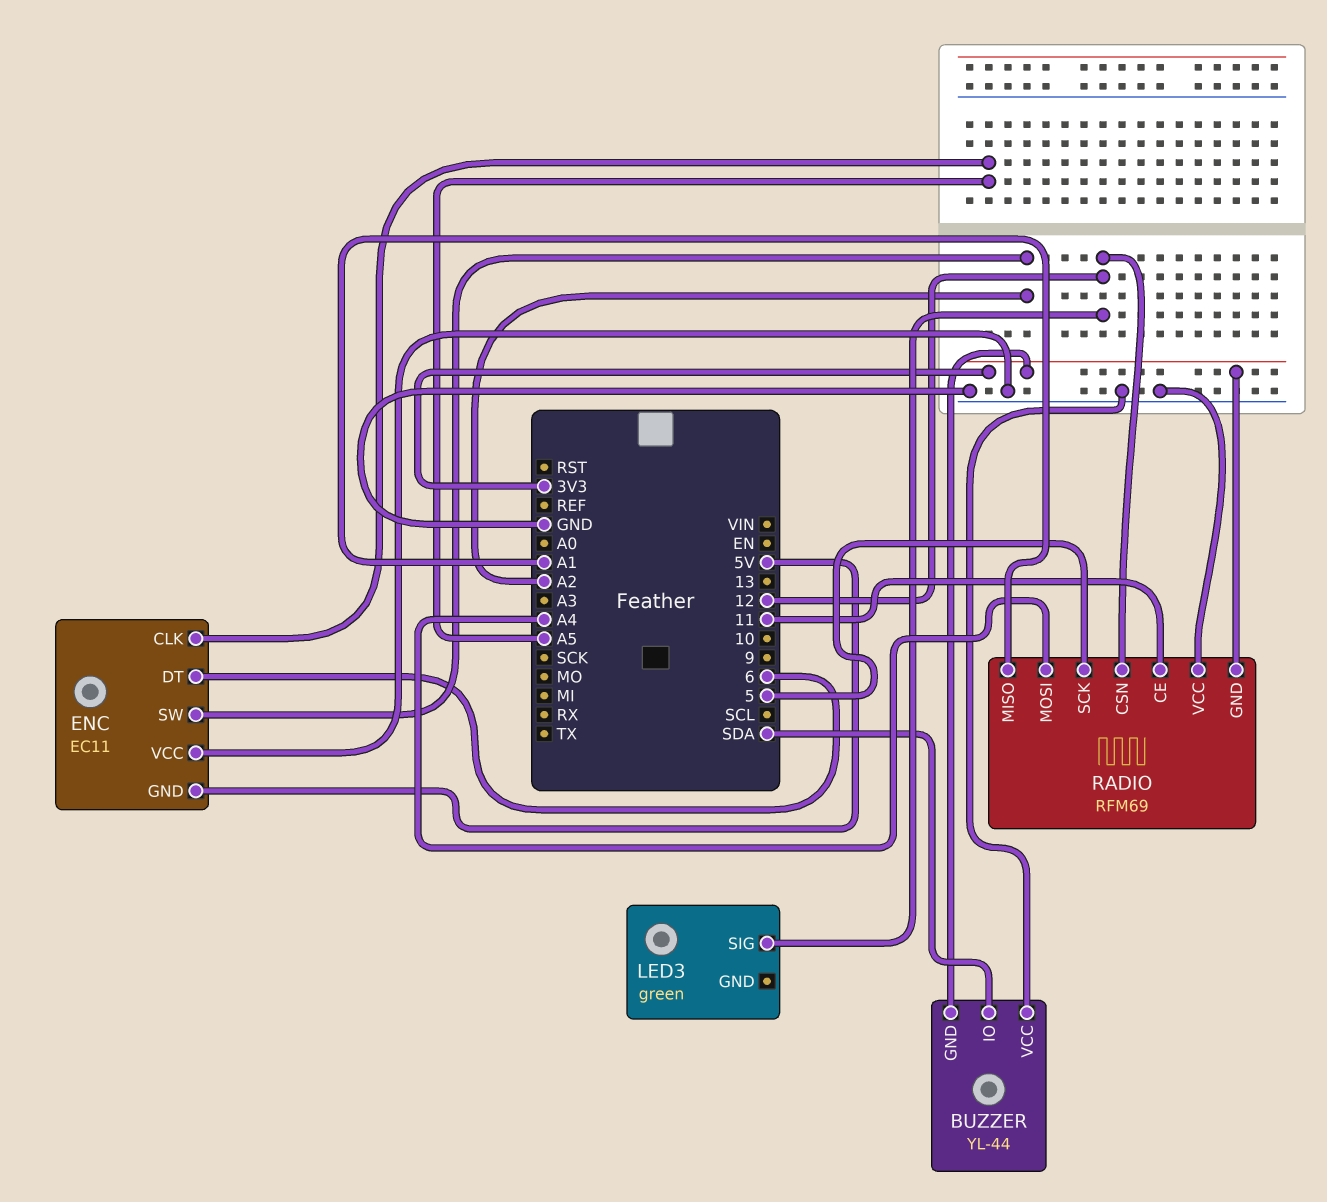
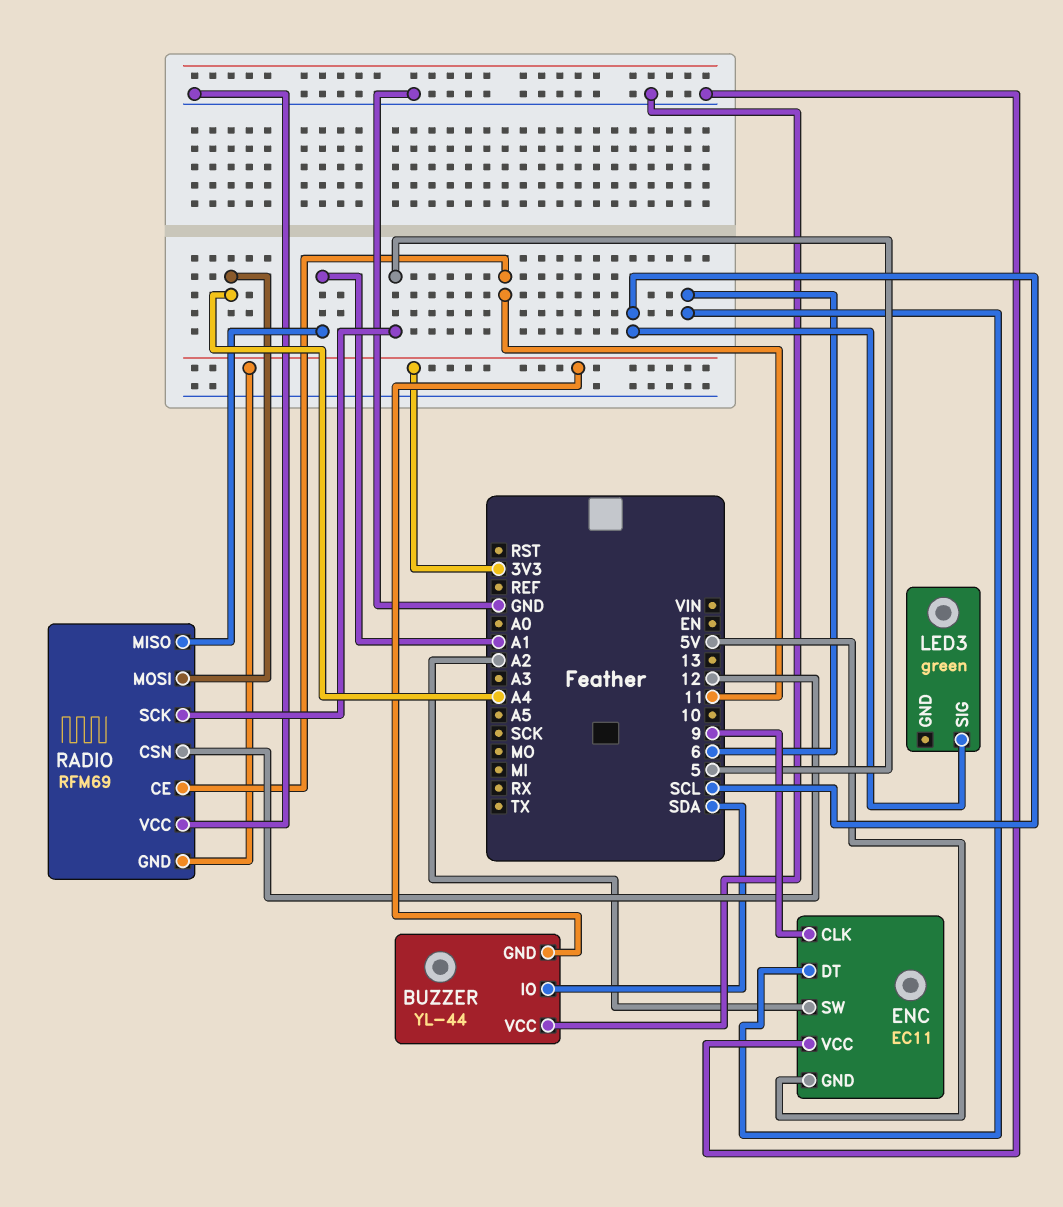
ENC pin CLK: A5 -> 9
LED3 pin SIG: 12 -> SCL

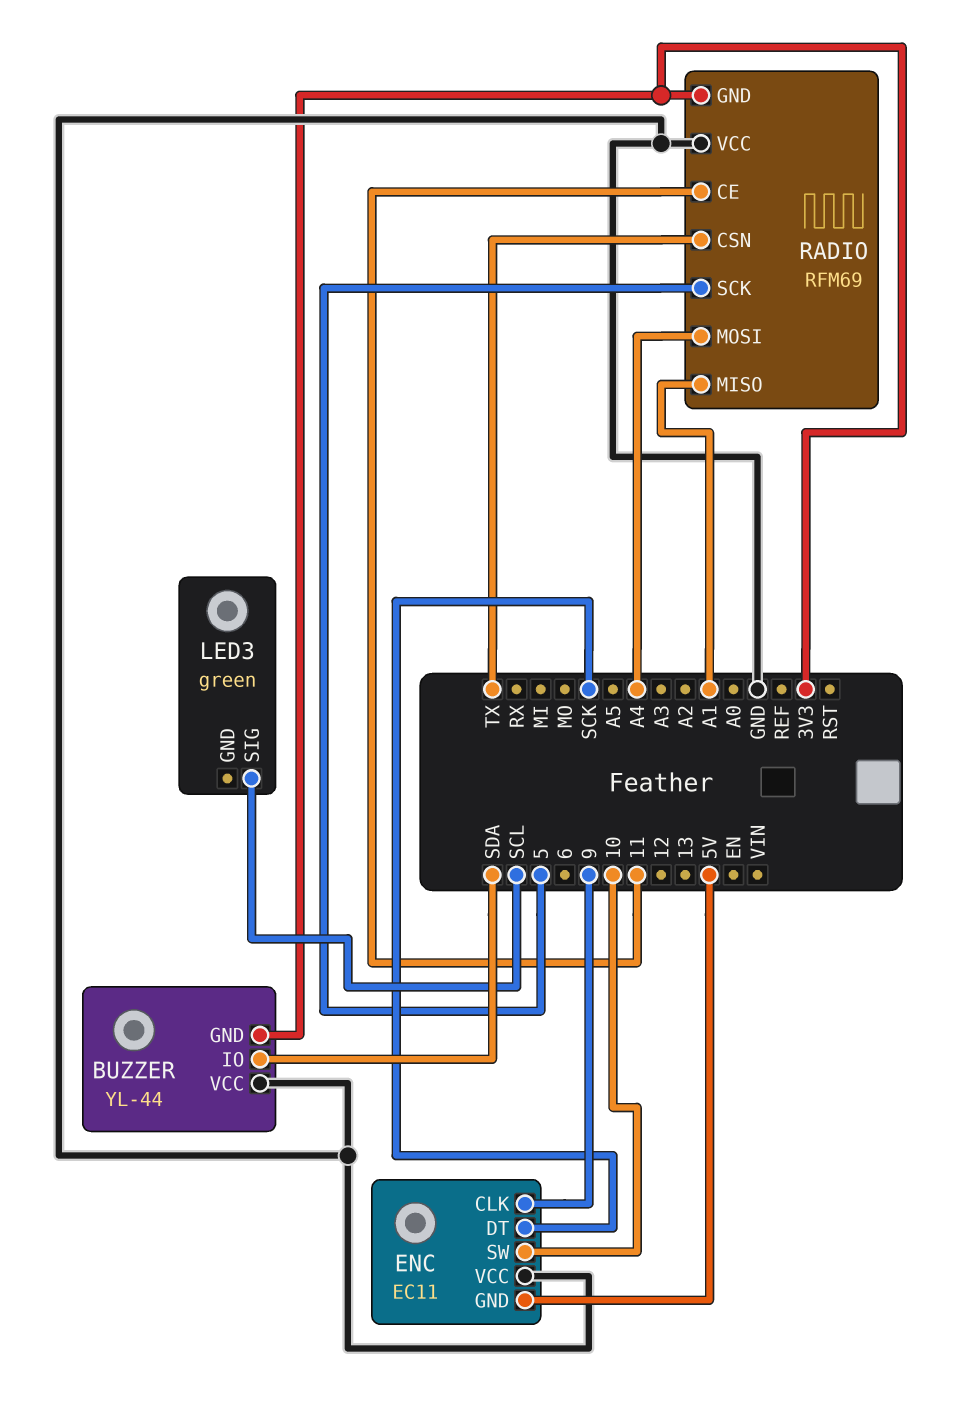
ENC pin DT: 6 -> SCK
ENC pin SW: A2 -> 10
RADIO pin CSN: 12 -> TX

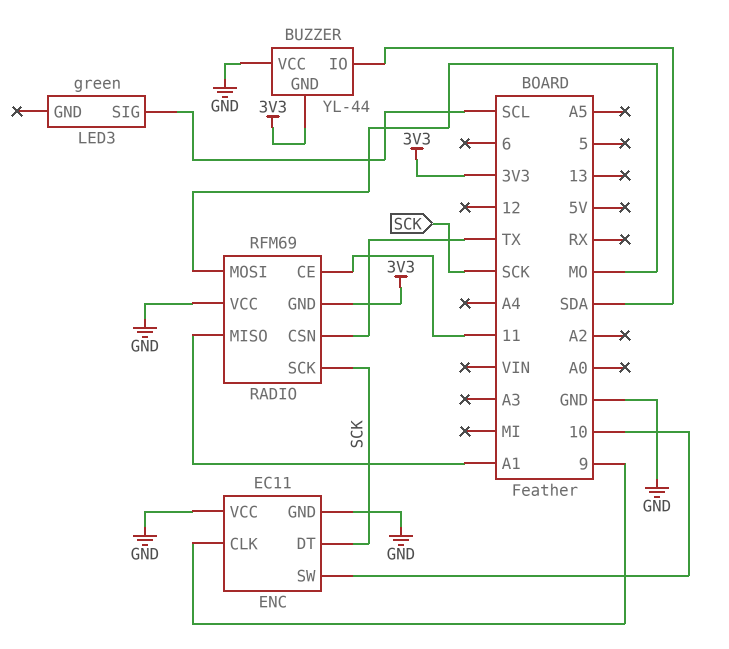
ENC pin GND: 5V -> GND
RADIO pin MOSI: A4 -> MO
RADIO pin SCK: 5 -> SCK

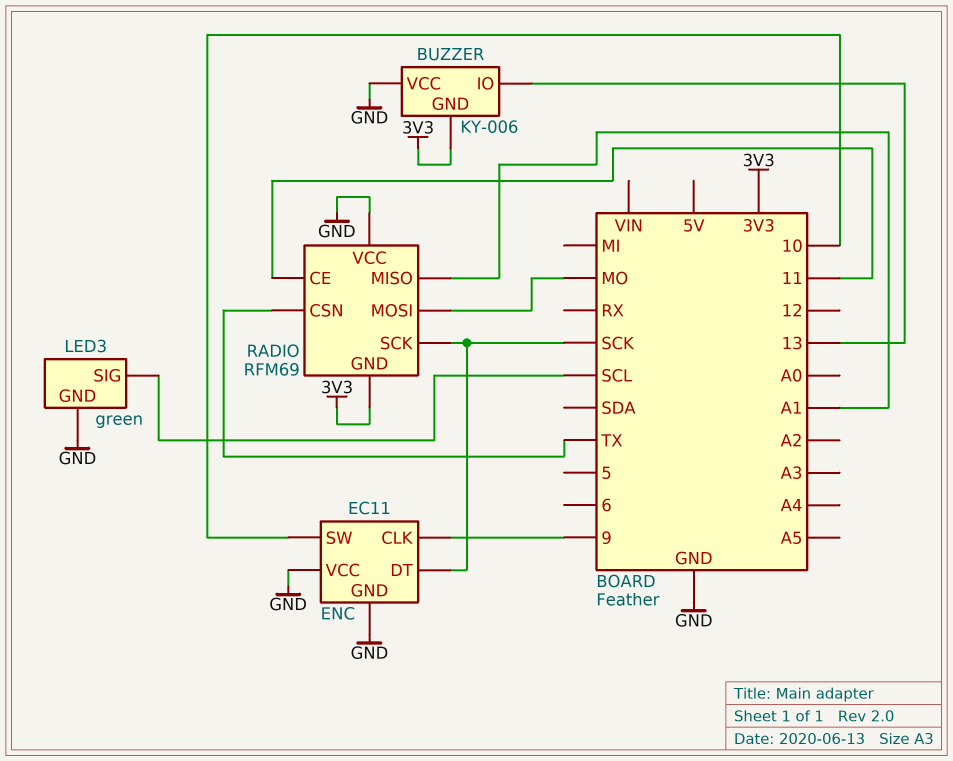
BUZZER: YL-44 -> KY-006
BUZZER pin IO: SDA -> 13
LED3 pin GND: none -> GND

